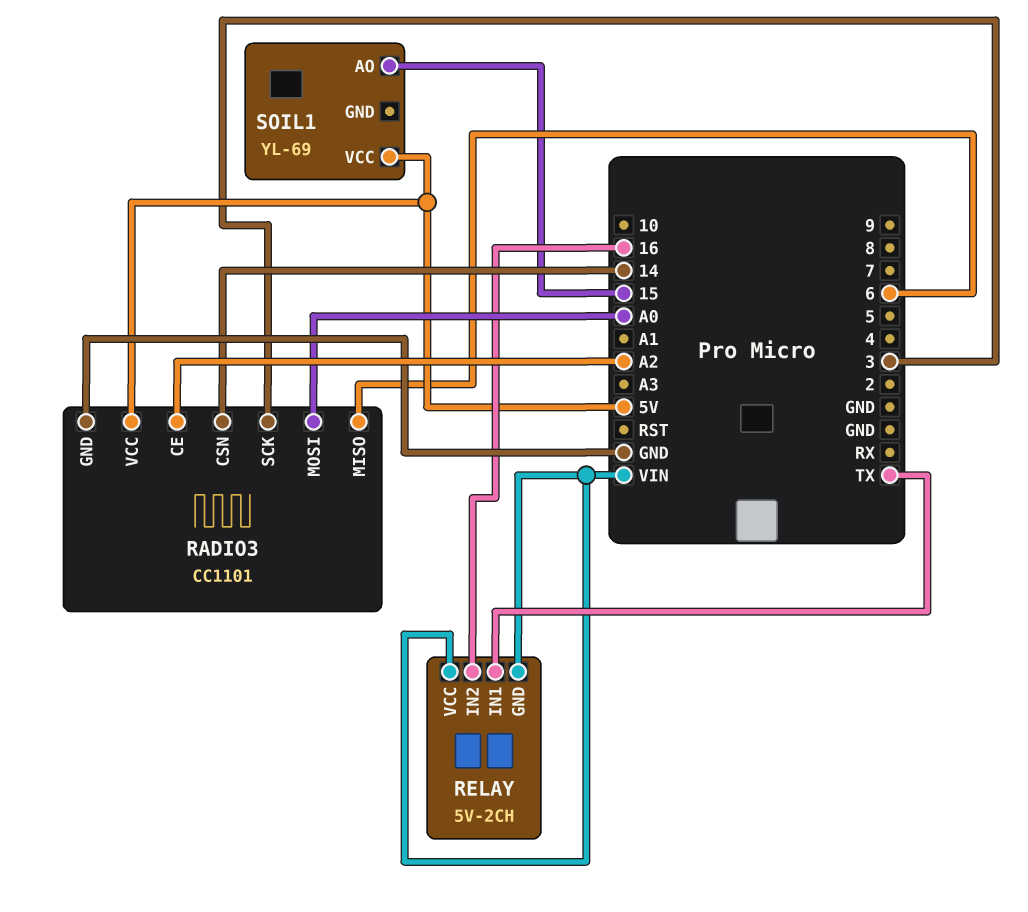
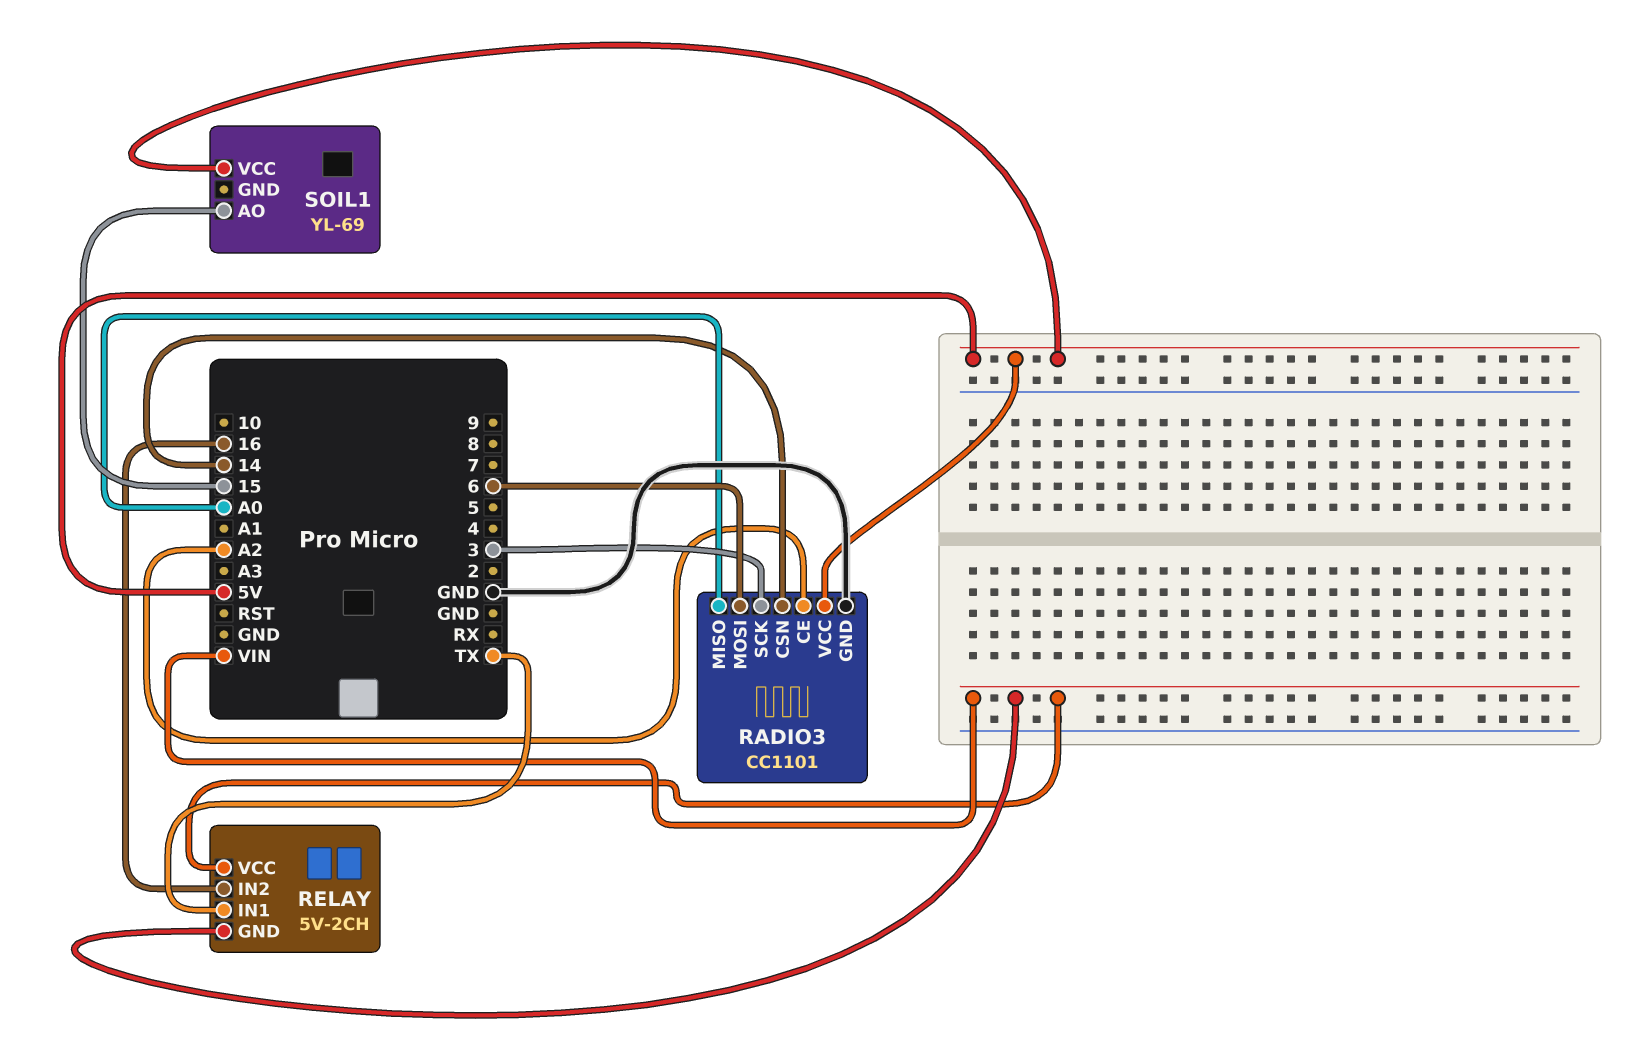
RADIO3 pin MISO: 6 -> A0
RADIO3 pin MOSI: A0 -> 6

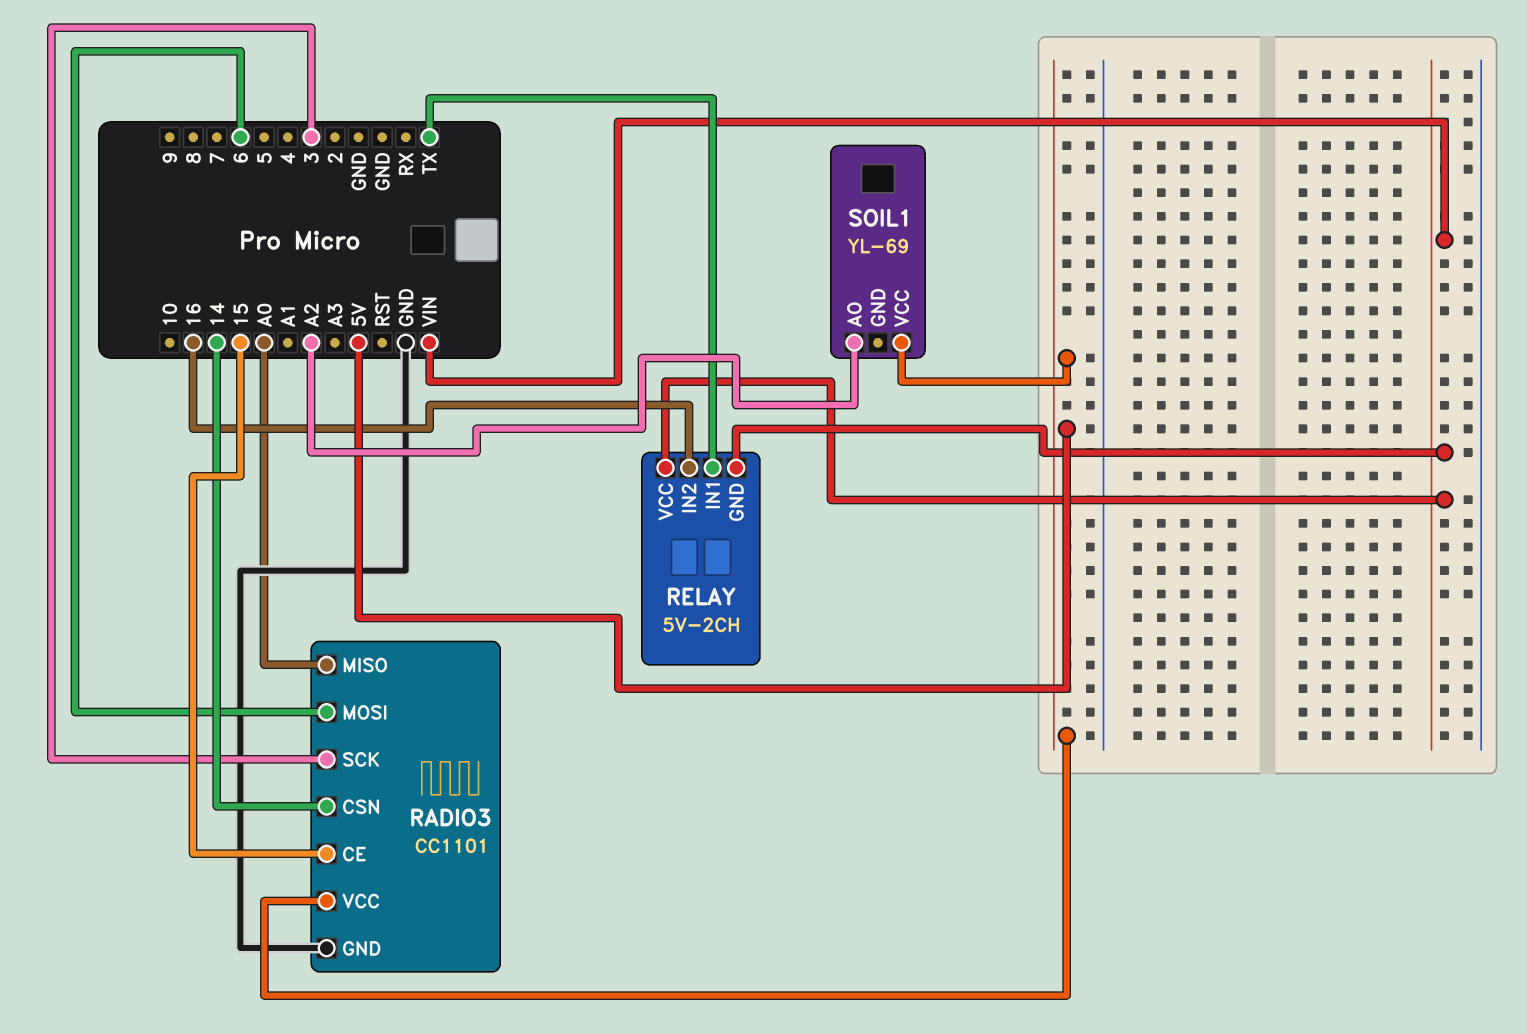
RADIO3 pin CE: A2 -> 15
SOIL1 pin AO: 15 -> A2

